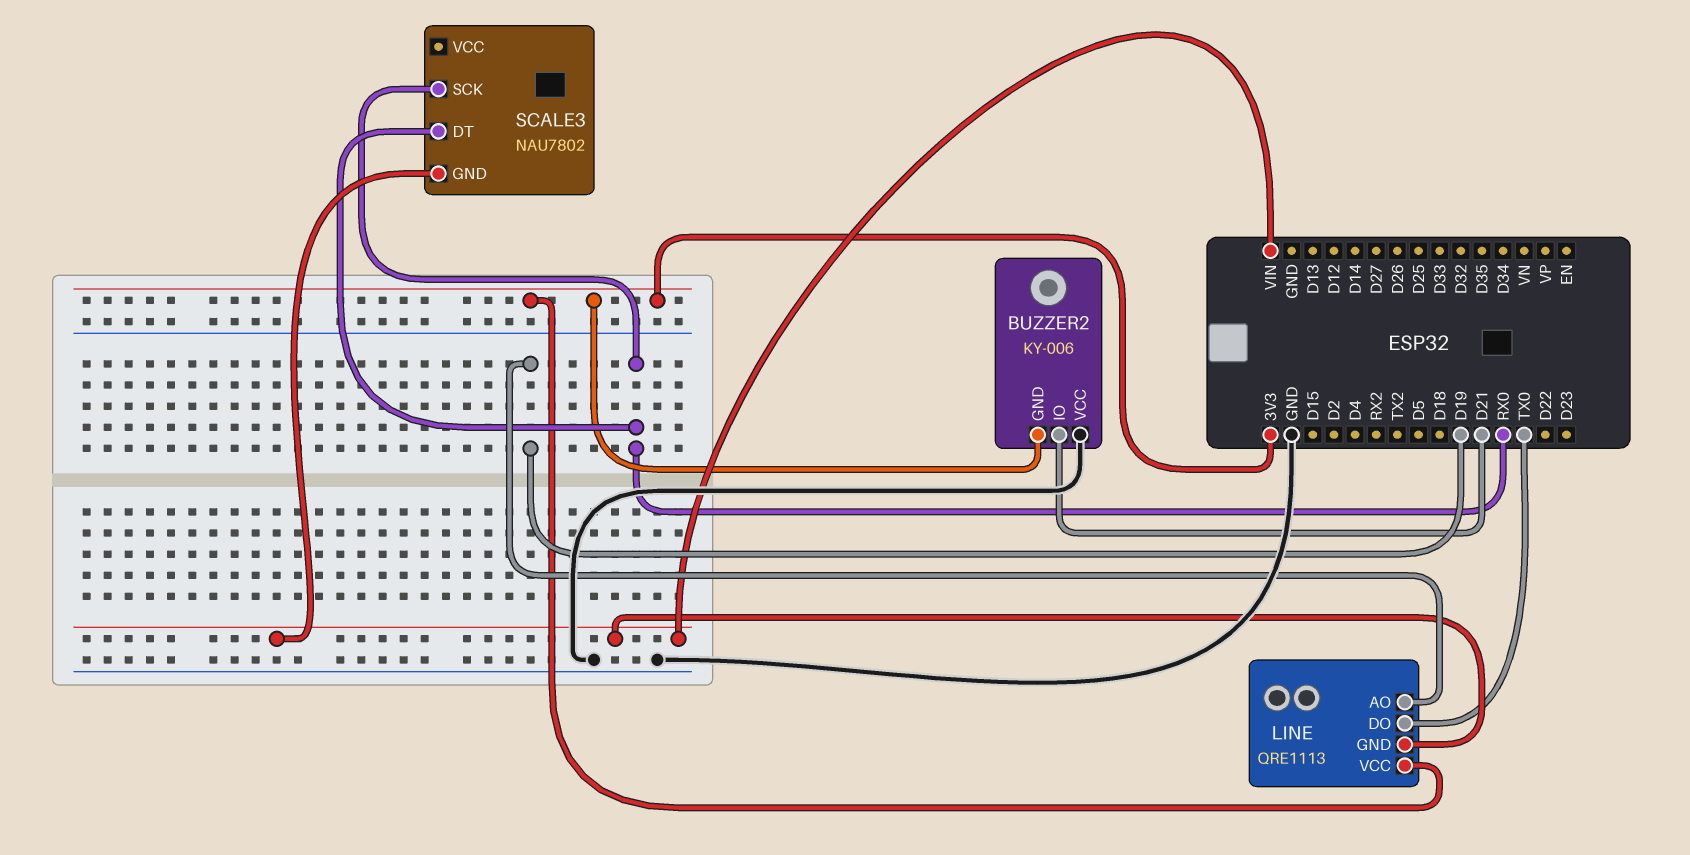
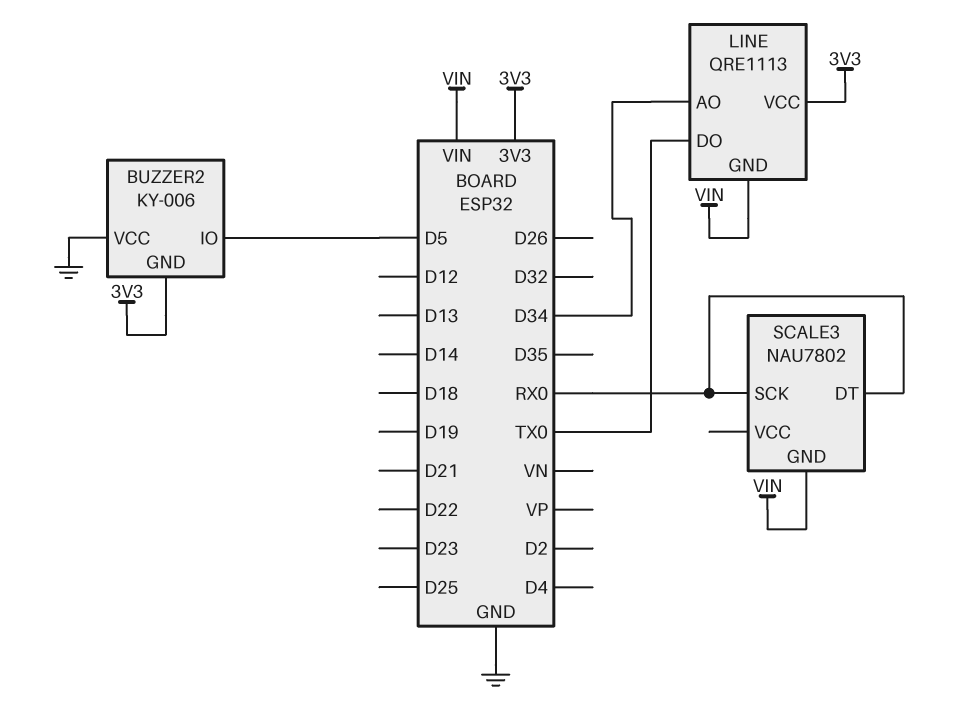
BUZZER2 pin IO: D21 -> D5
LINE pin AO: D19 -> D34

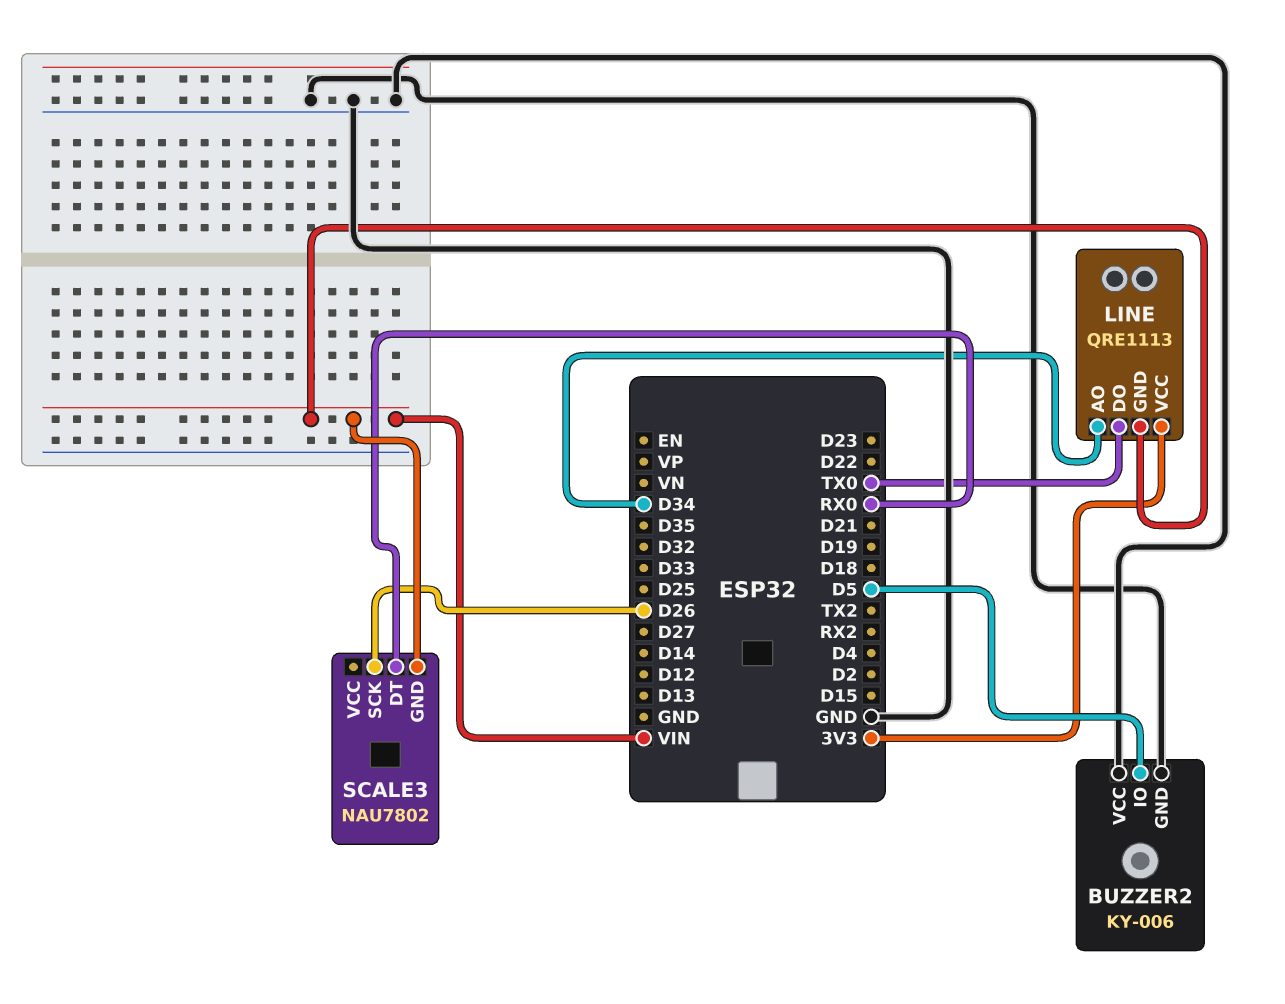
BUZZER2 pin GND: 3V3 -> GND
SCALE3 pin SCK: RX0 -> D26

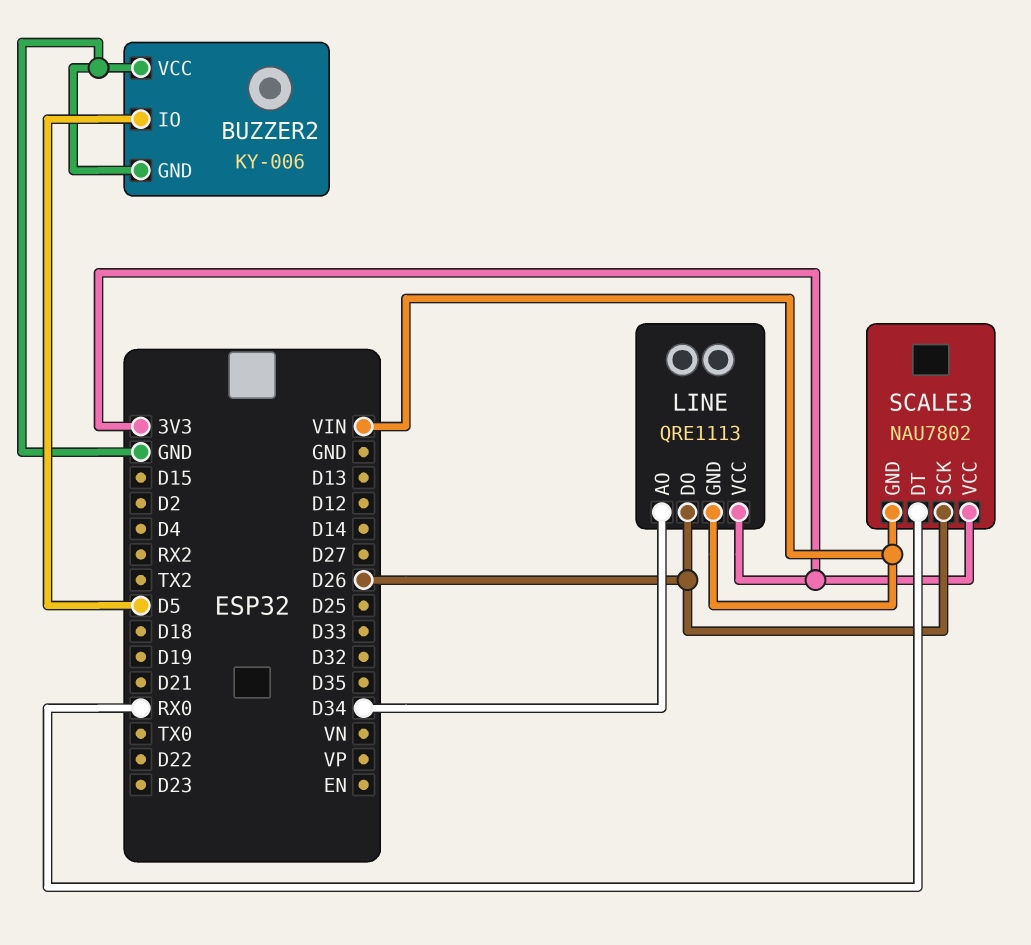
LINE pin DO: TX0 -> D26
SCALE3 pin VCC: none -> 3V3

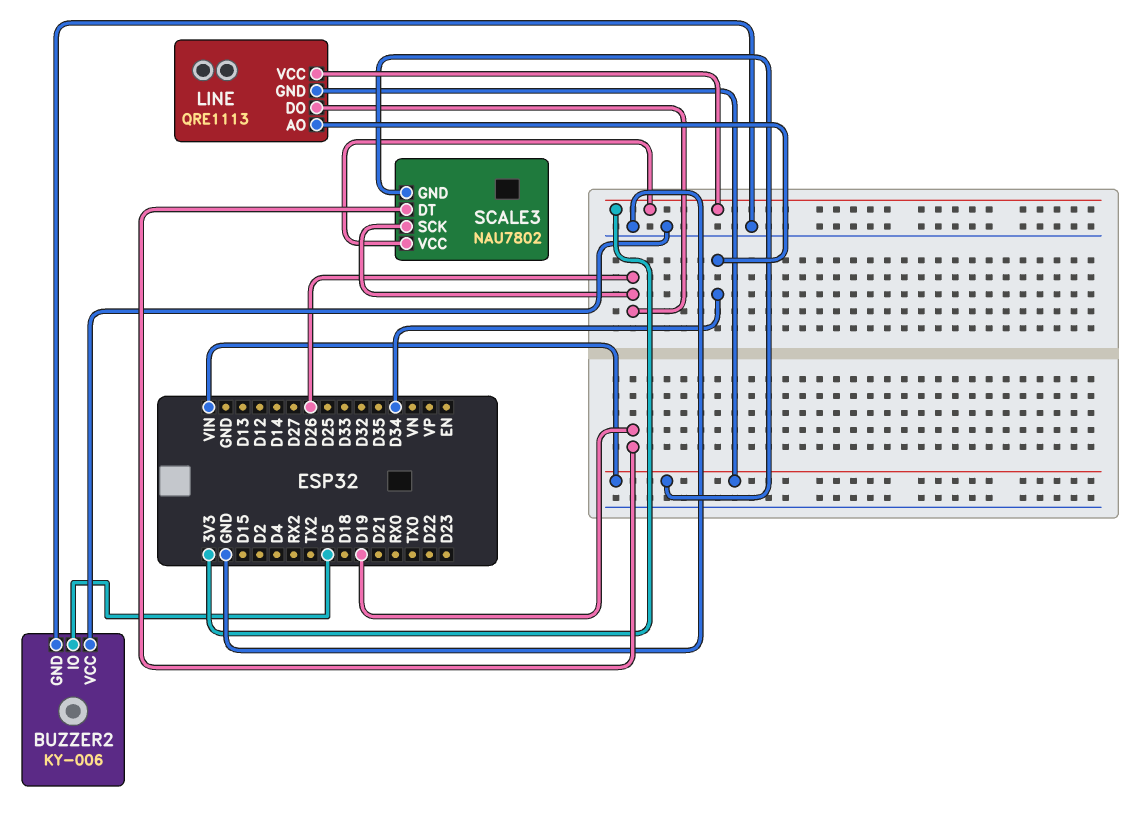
SCALE3 pin DT: RX0 -> D19

